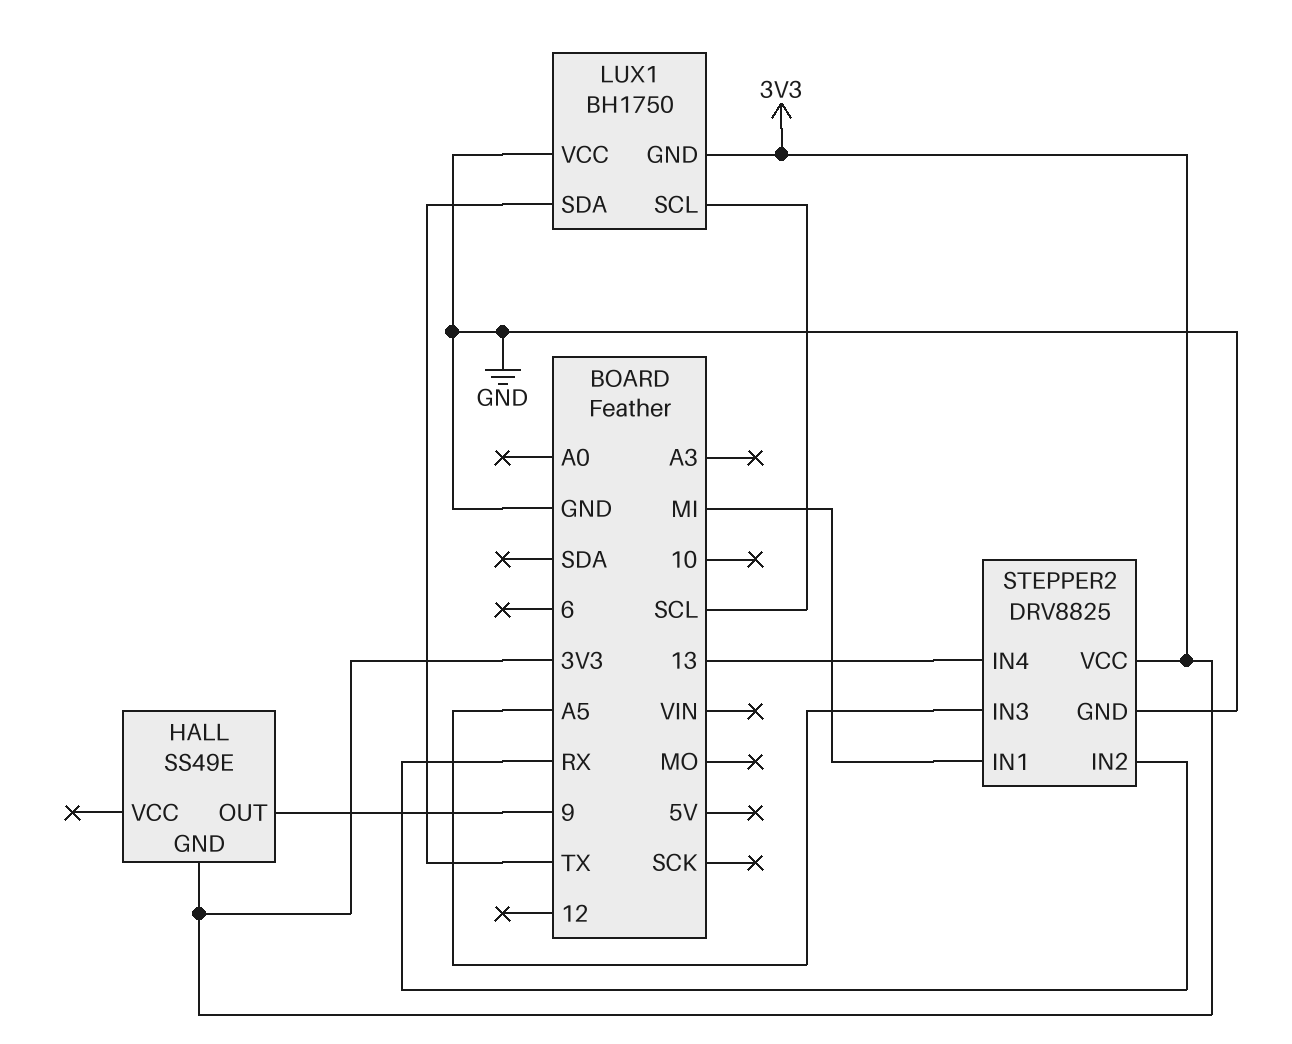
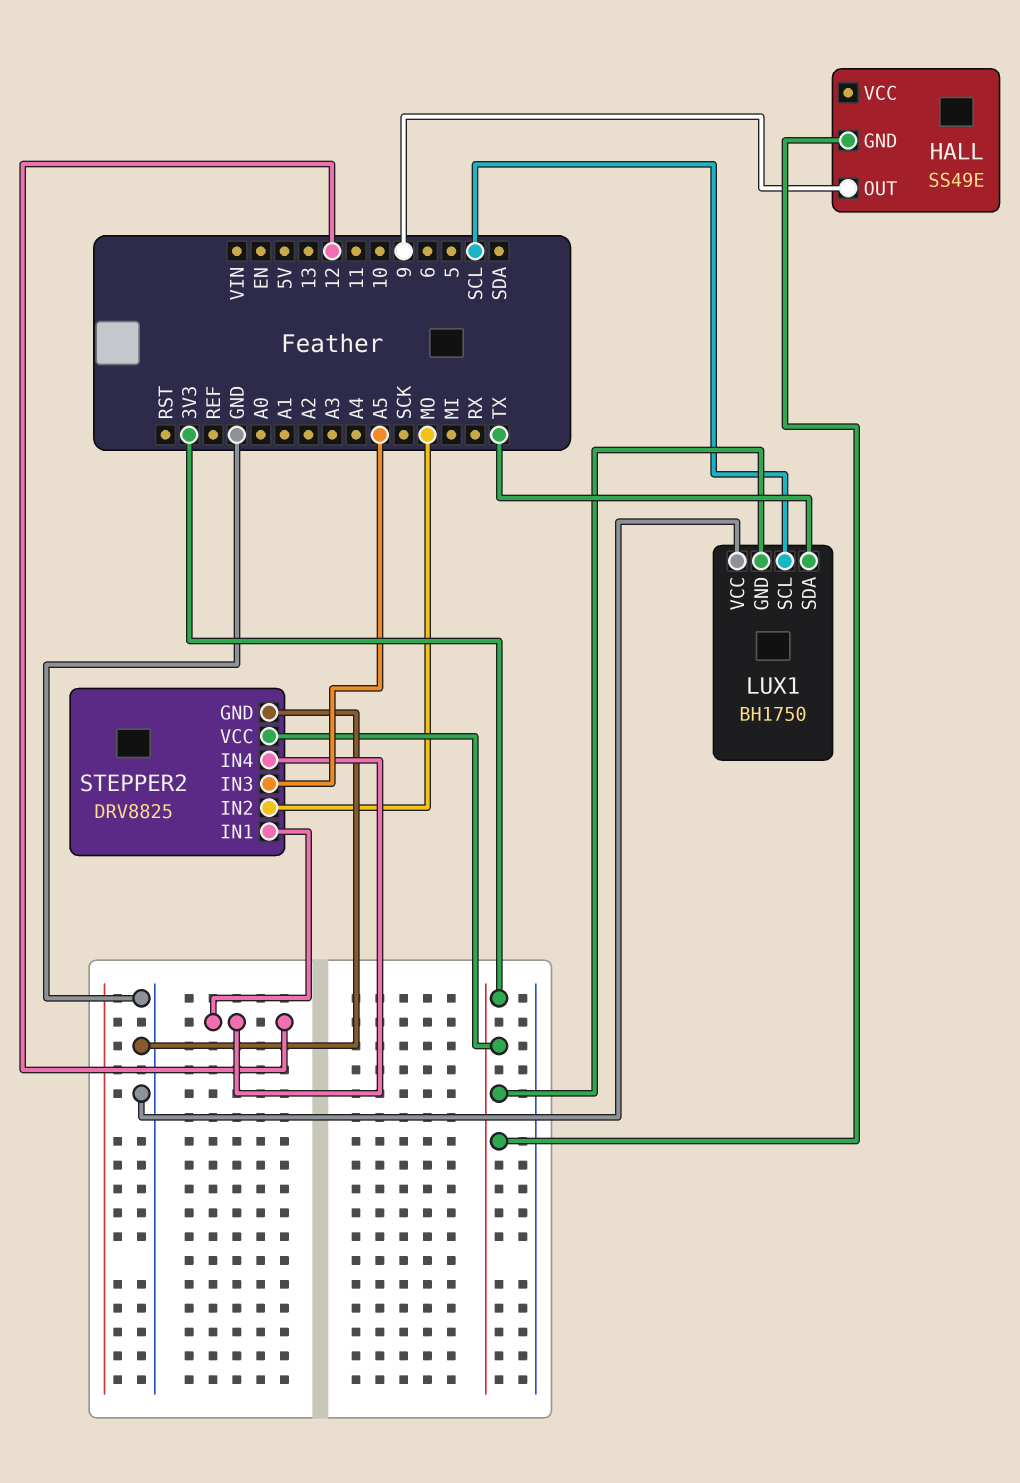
STEPPER2 pin IN1: MI -> 12
STEPPER2 pin IN2: RX -> MO
STEPPER2 pin IN4: 13 -> 12

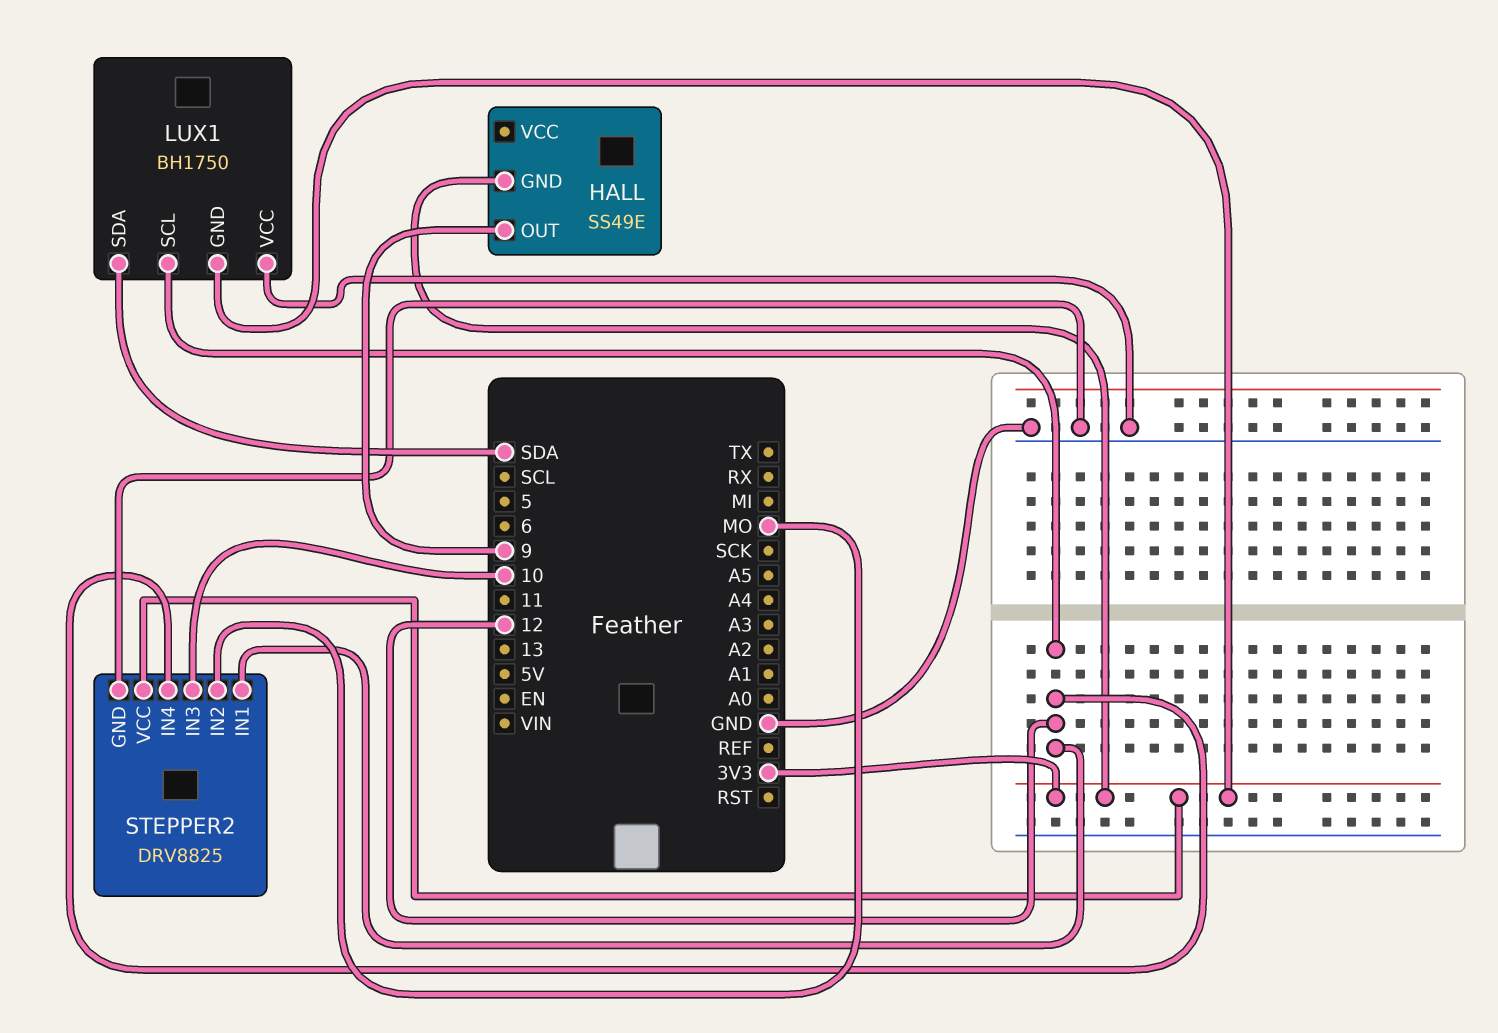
LUX1 pin SCL: SCL -> 12
LUX1 pin SDA: TX -> SDA
STEPPER2 pin IN3: A5 -> 10

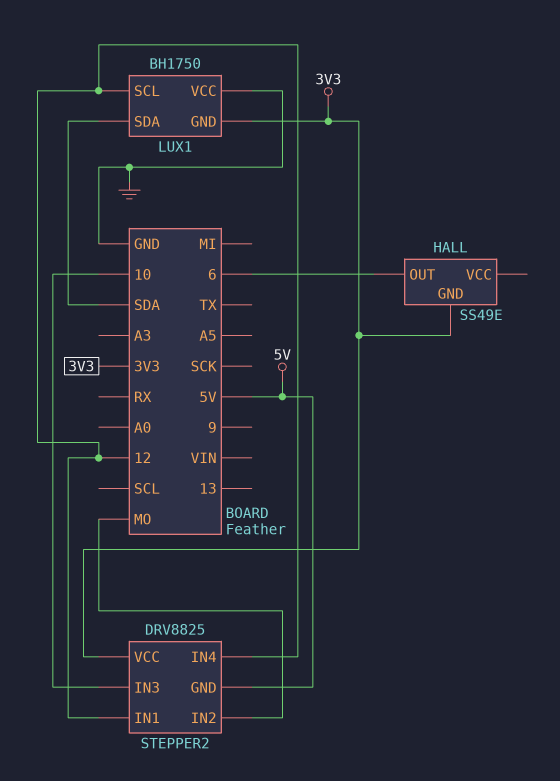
HALL pin OUT: 9 -> 6
STEPPER2 pin GND: GND -> 5V

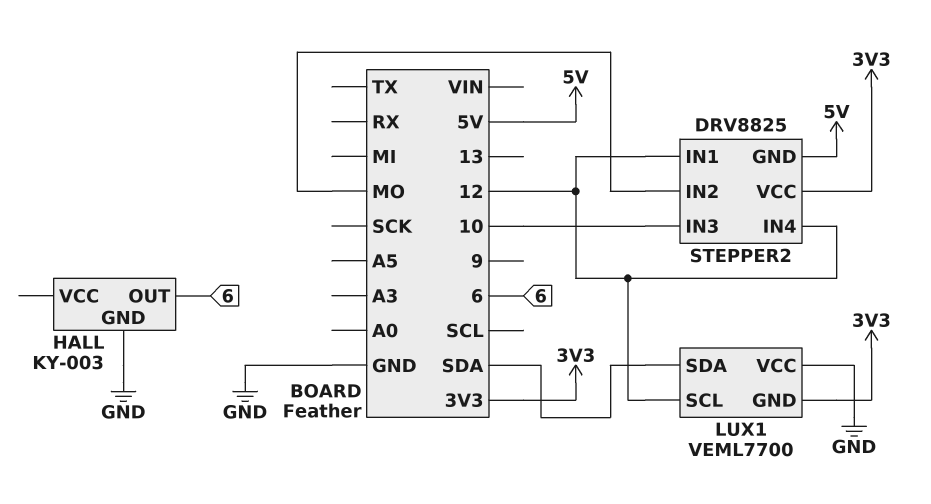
HALL: SS49E -> KY-003
HALL pin GND: 3V3 -> GND
LUX1: BH1750 -> VEML7700

